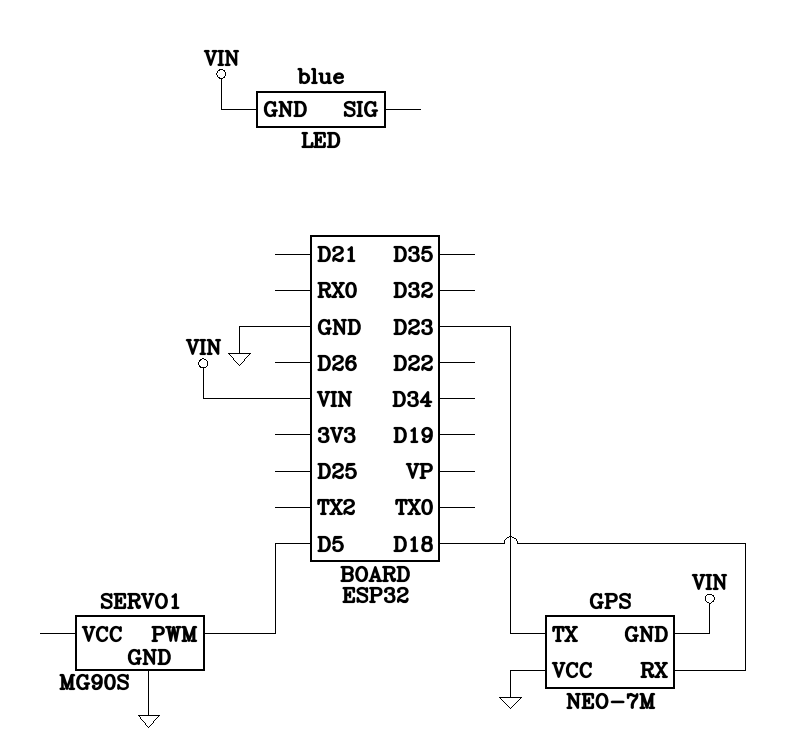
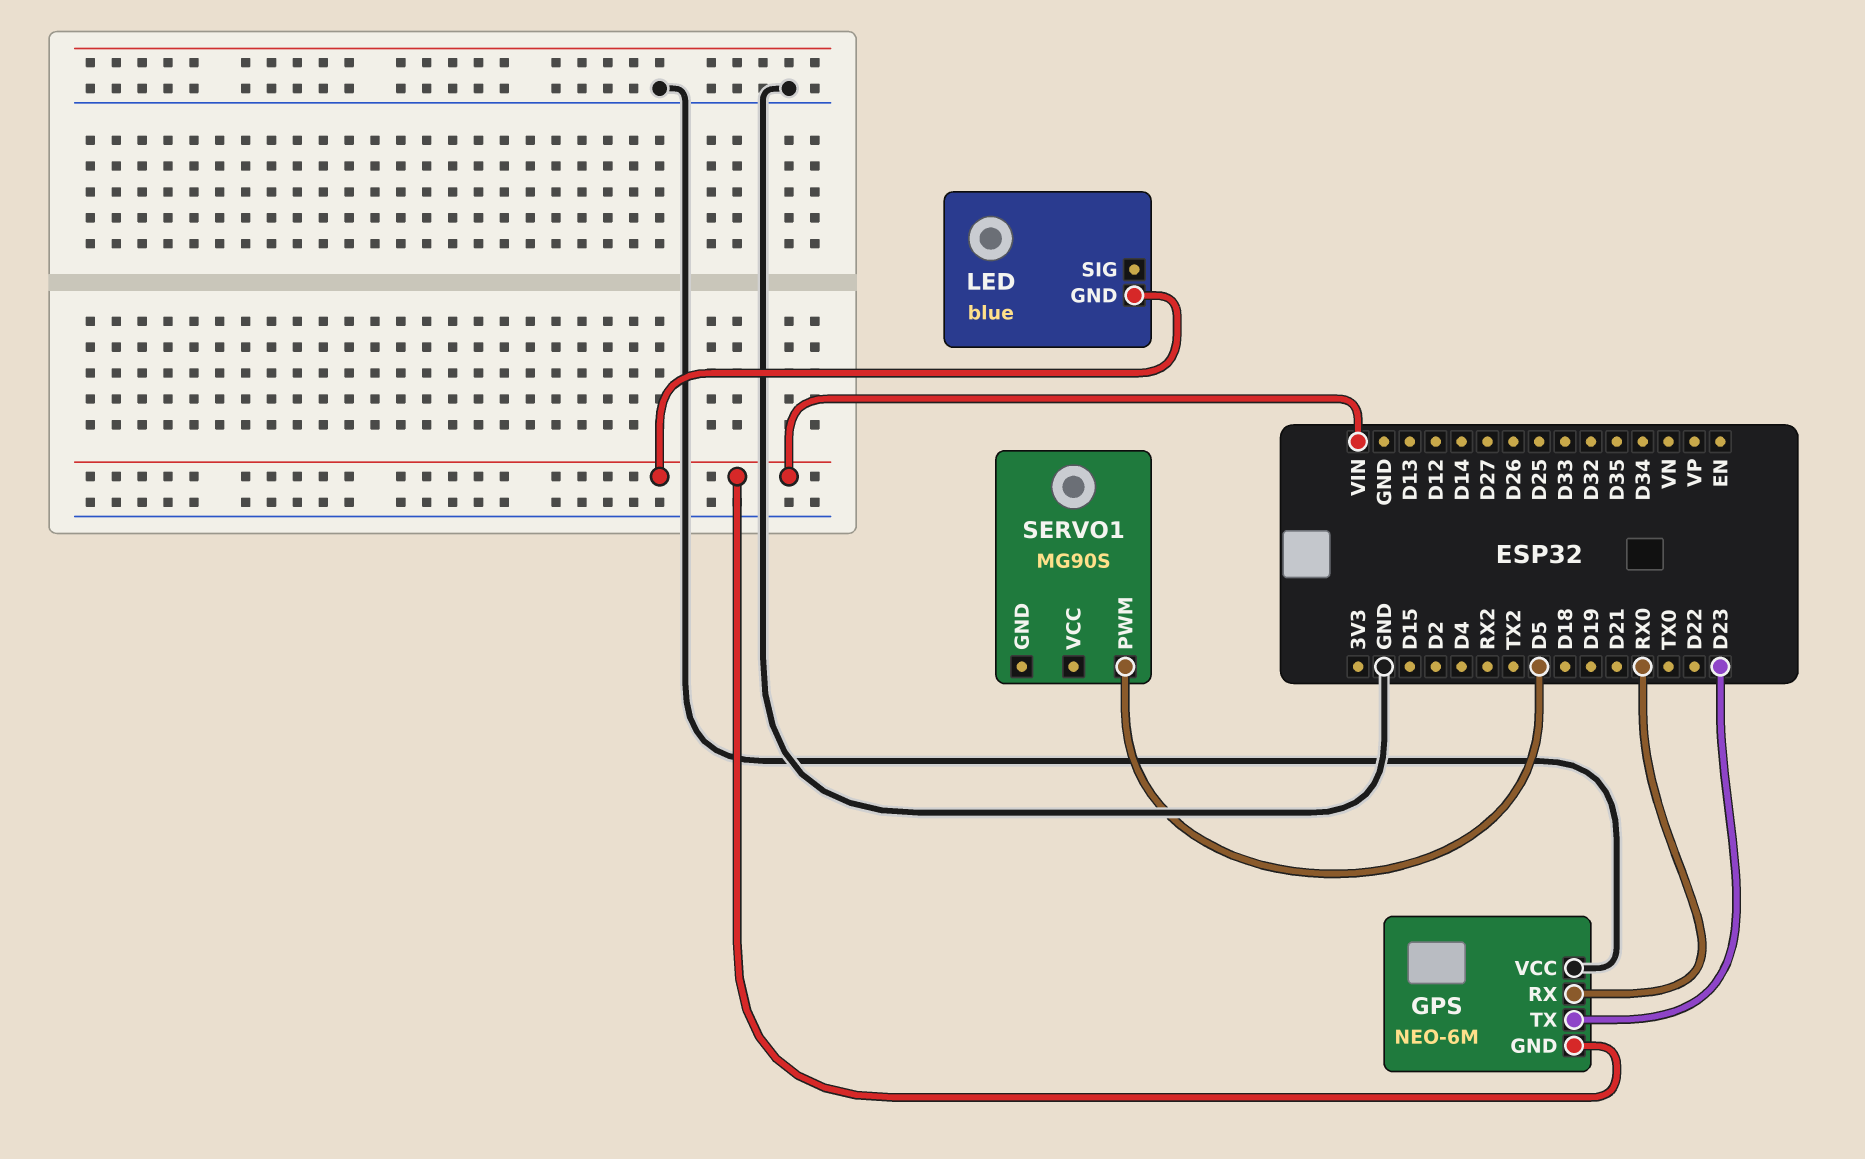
GPS: NEO-7M -> NEO-6M
GPS pin RX: D18 -> RX0
SERVO1 pin GND: GND -> none

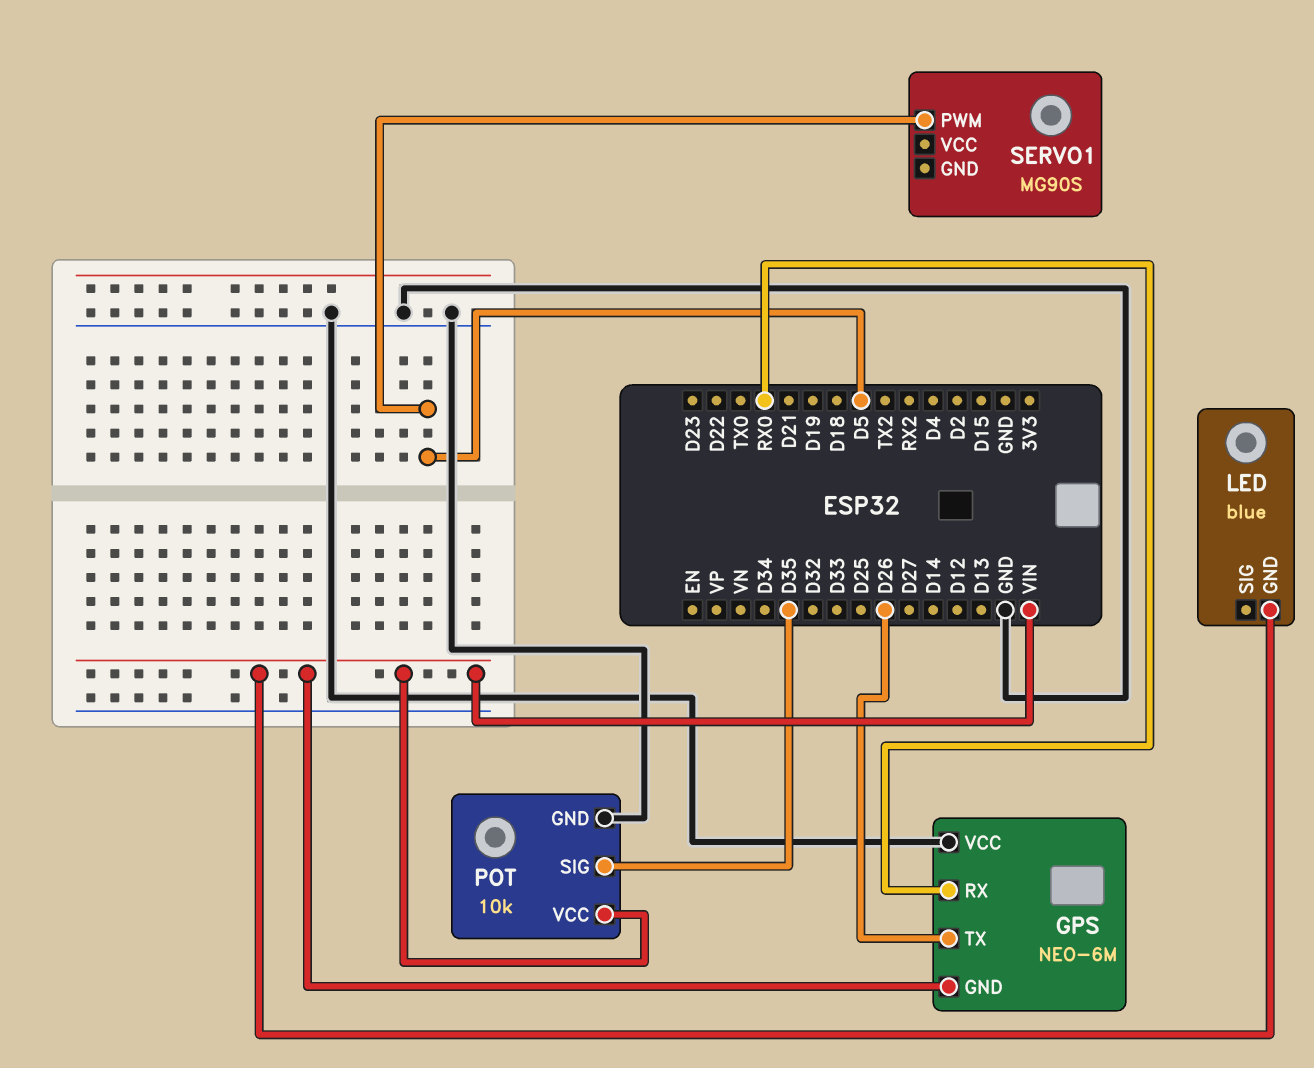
GPS pin TX: D23 -> D26
POT: none -> 10k
POT pin GND: none -> GND
POT pin SIG: none -> D35
POT pin VCC: none -> VIN

